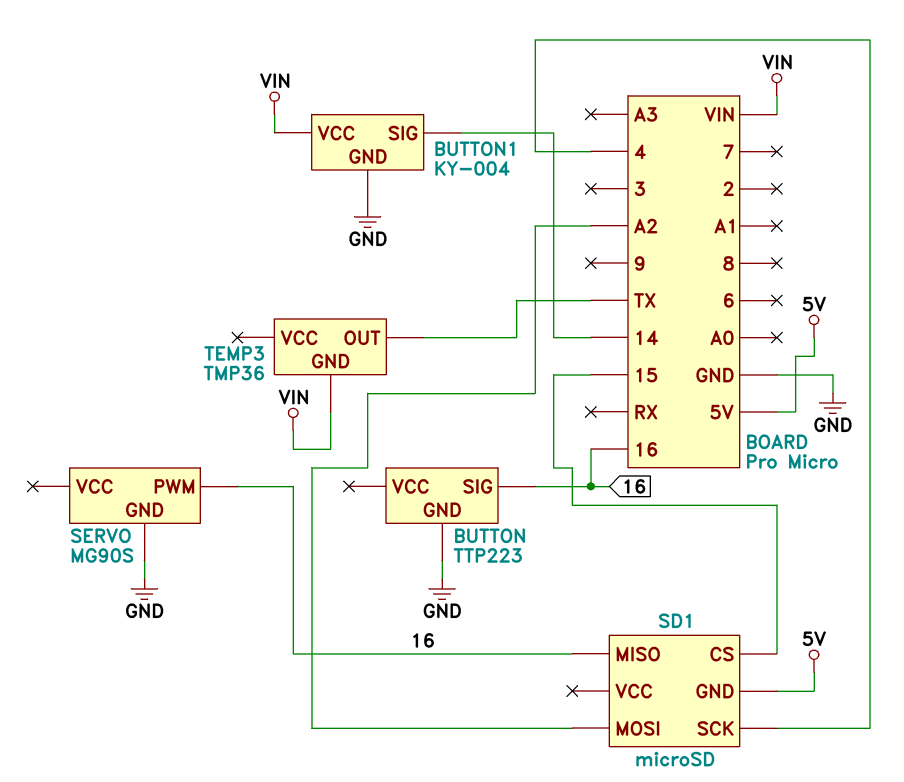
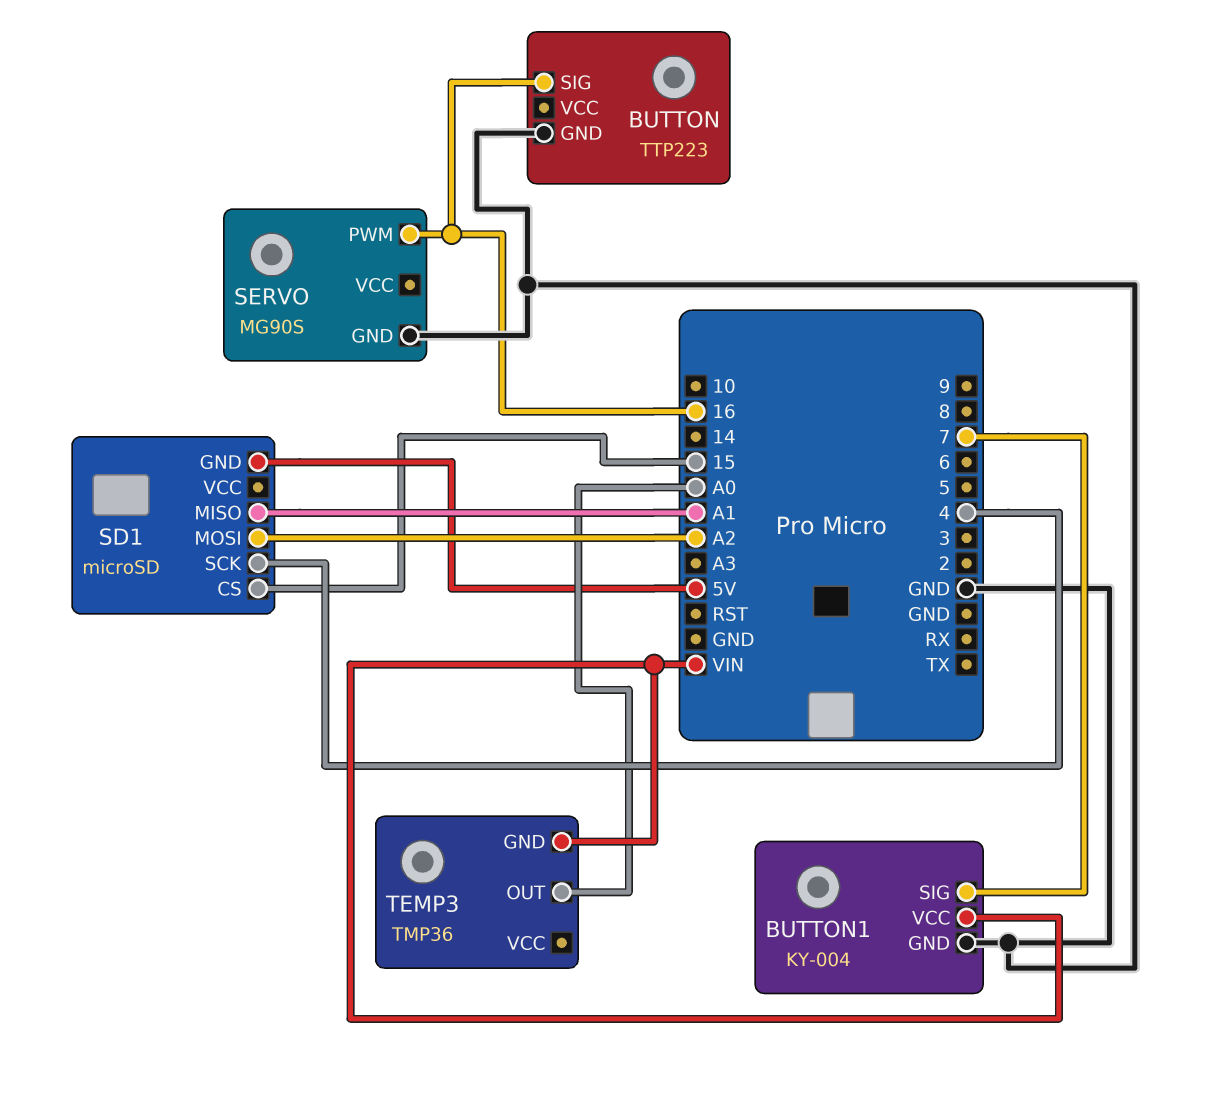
BUTTON1 pin SIG: 14 -> 7
SD1 pin MISO: 16 -> A1
TEMP3 pin OUT: TX -> A0

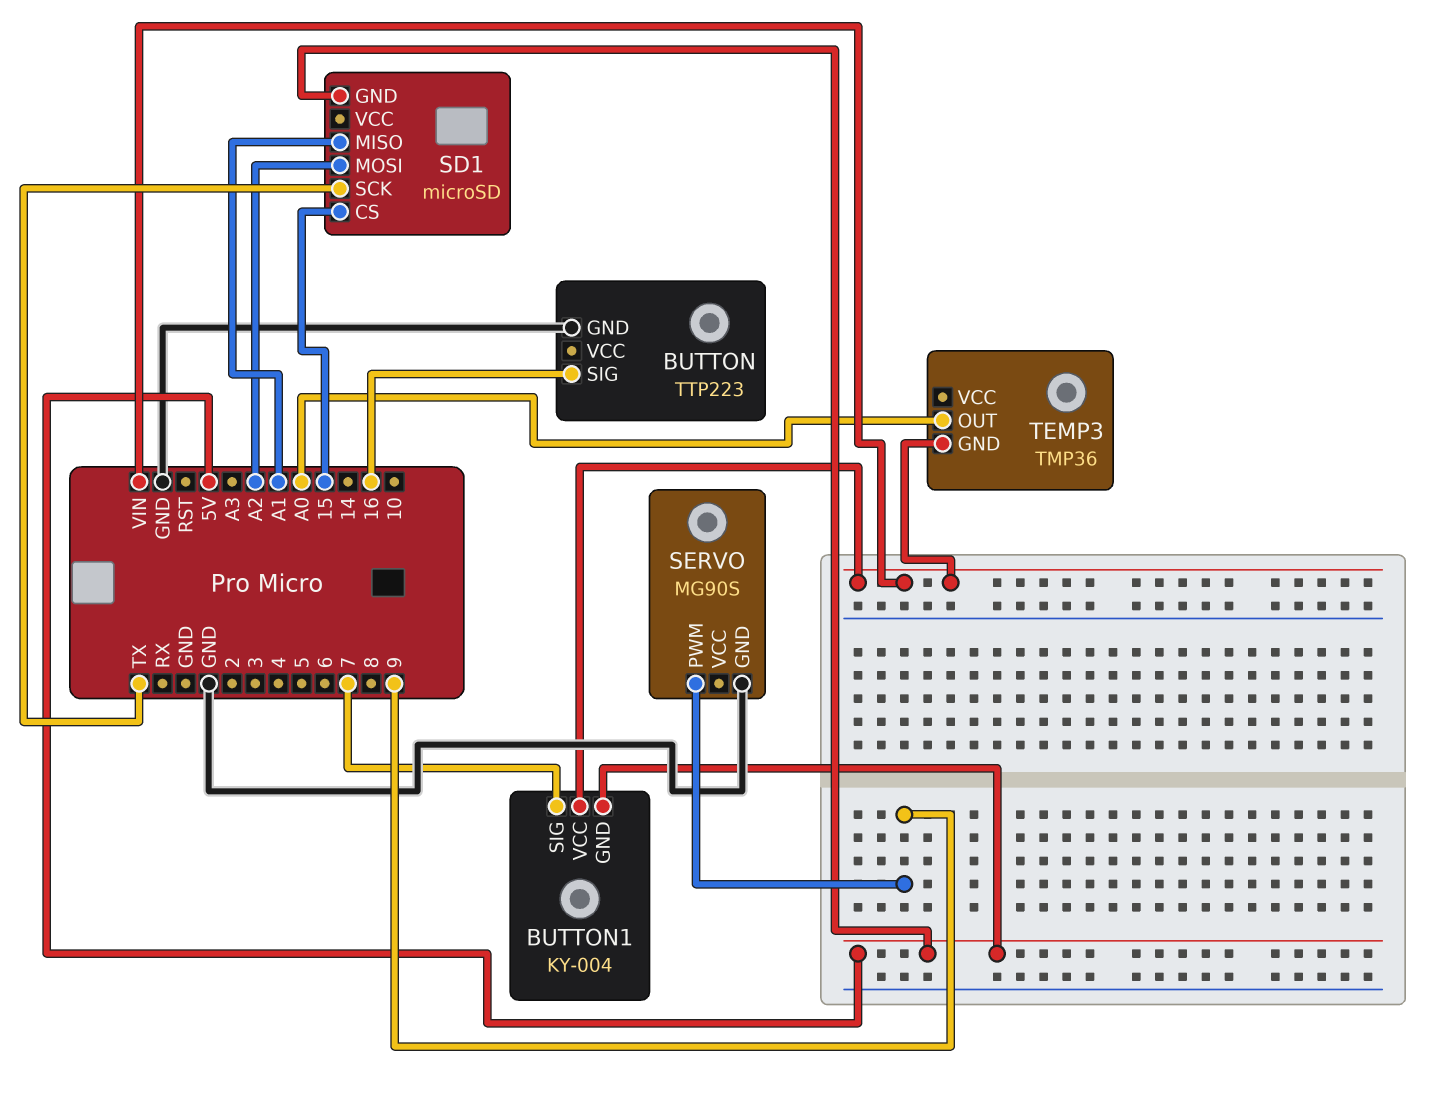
BUTTON1 pin GND: GND -> 5V
SD1 pin SCK: 4 -> TX
SERVO pin PWM: 16 -> 9

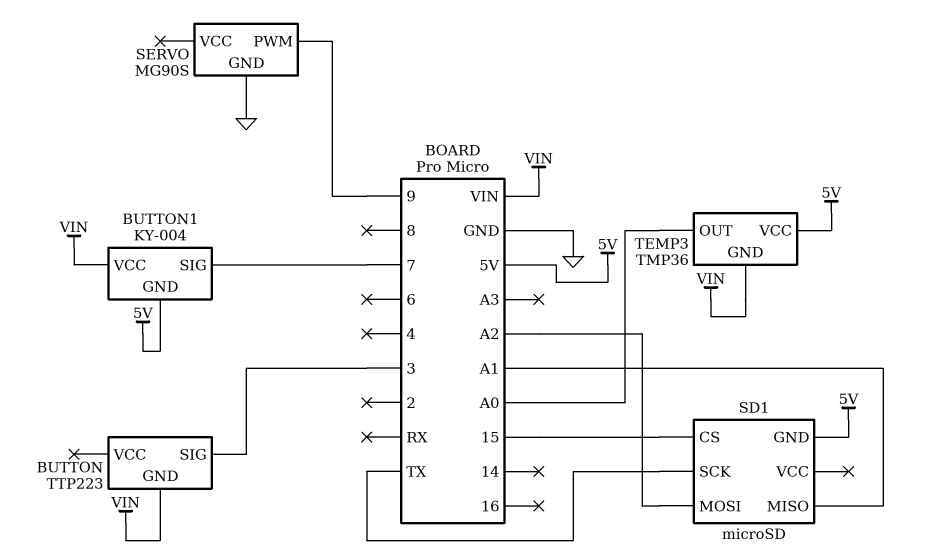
BUTTON pin GND: GND -> VIN
BUTTON pin SIG: 16 -> 3
TEMP3 pin VCC: none -> 5V

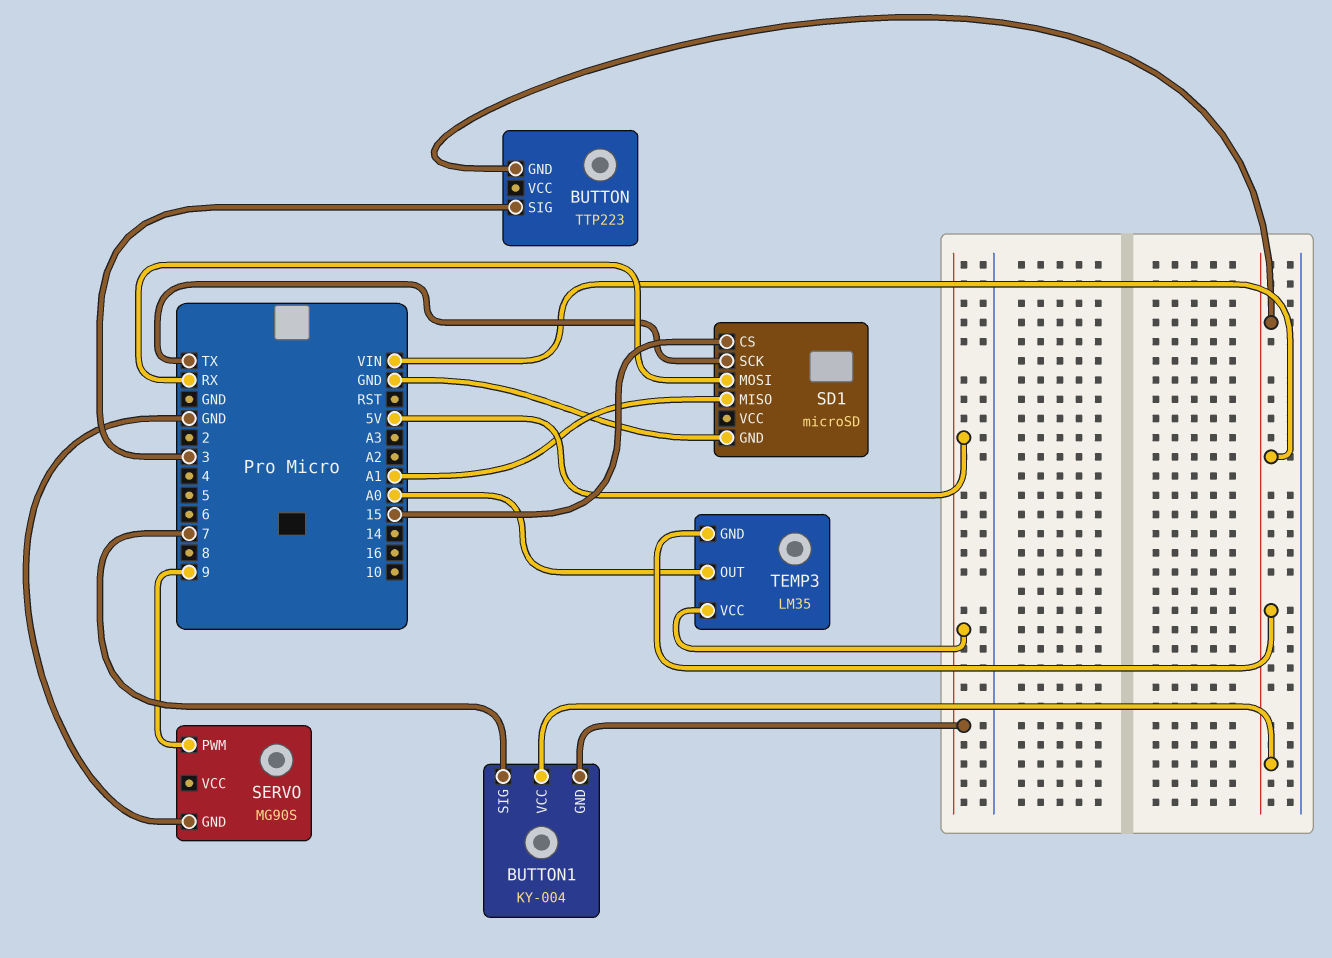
SD1 pin GND: 5V -> GND
SD1 pin MOSI: A2 -> RX
TEMP3: TMP36 -> LM35

